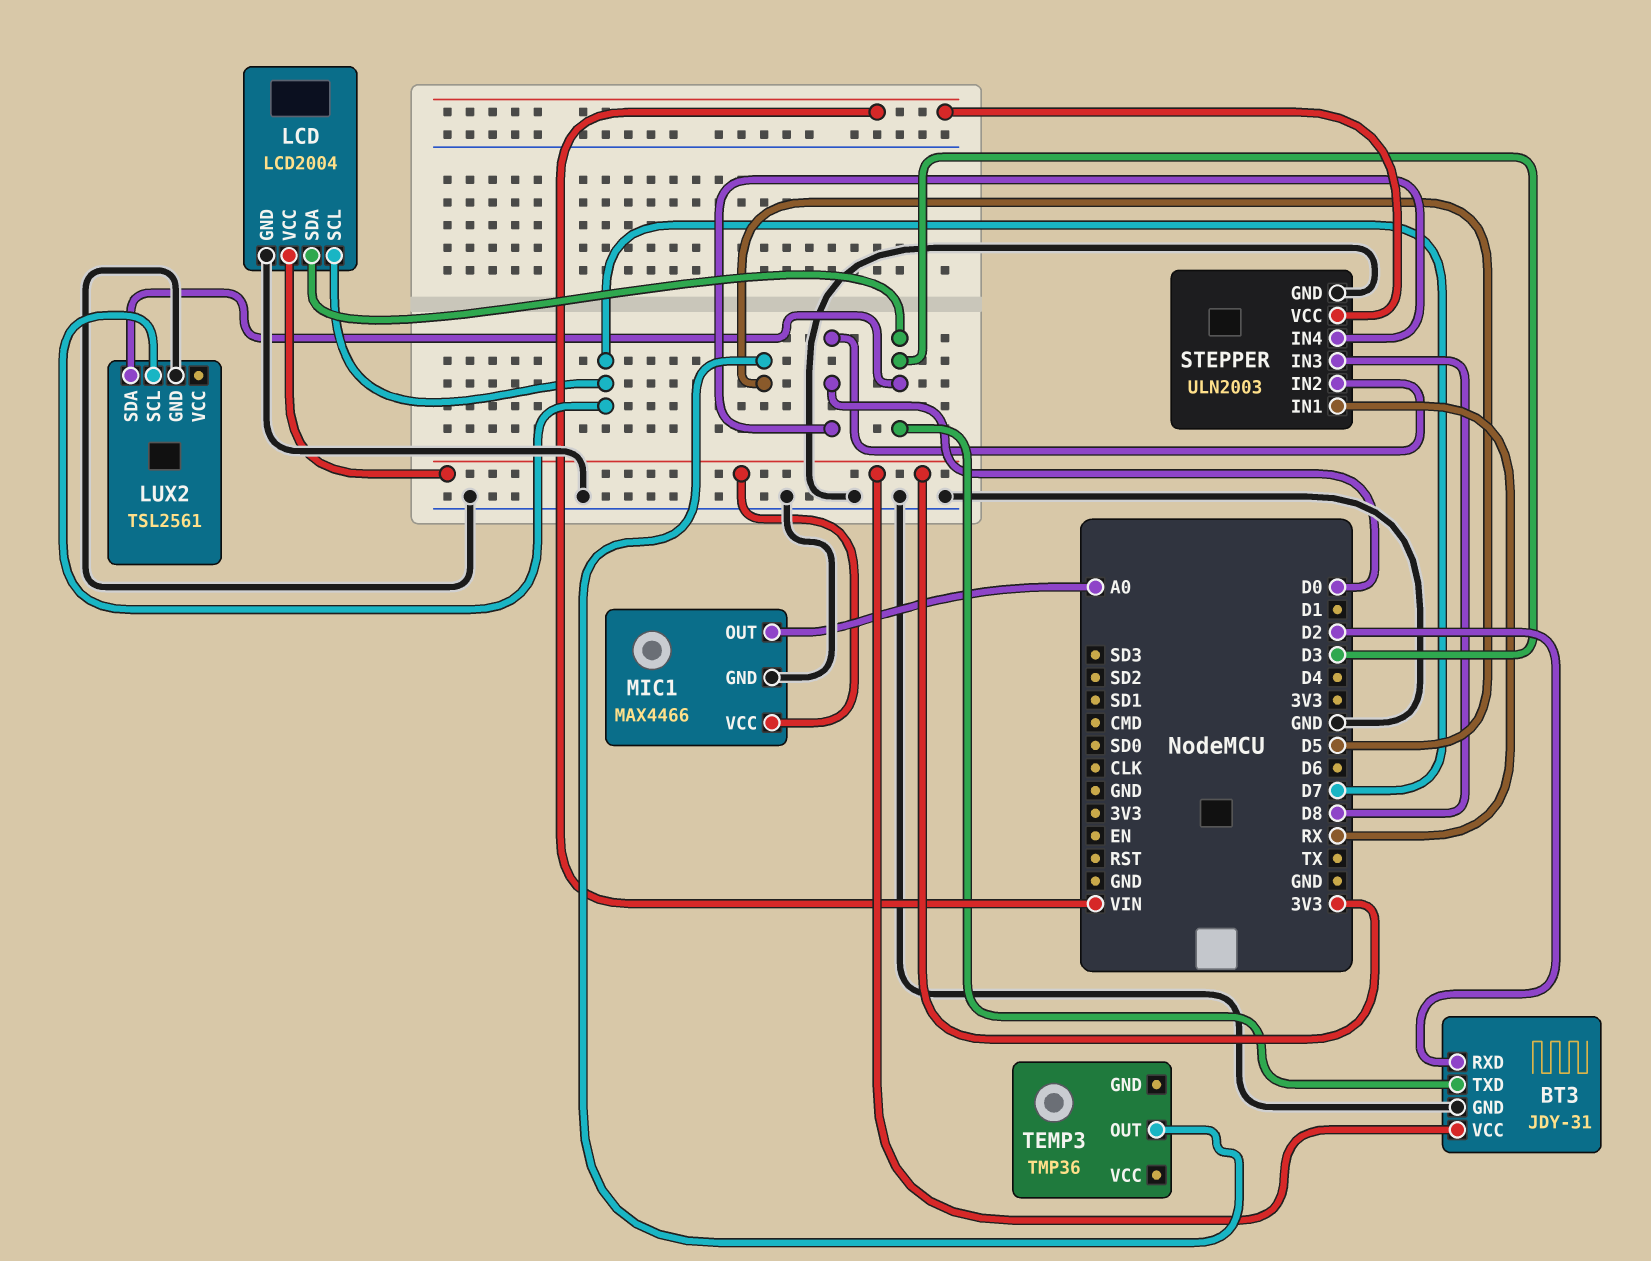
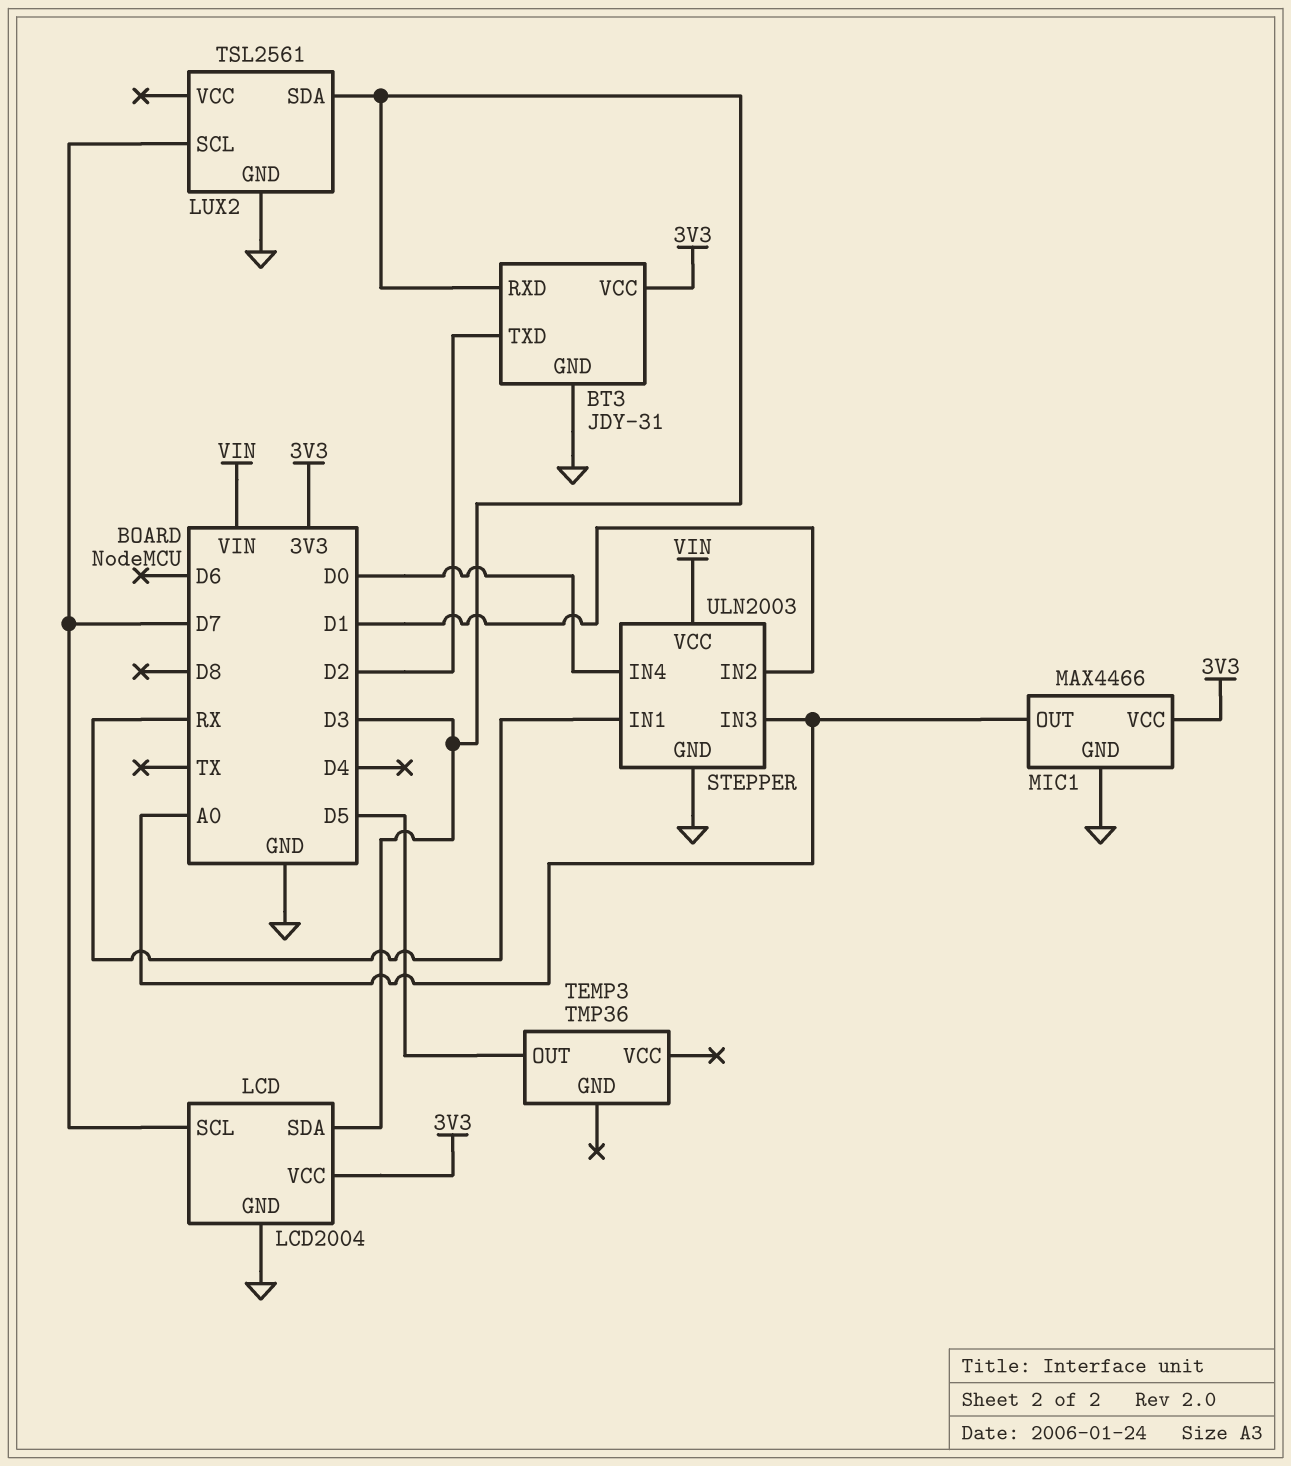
BT3 pin RXD: D2 -> D3
BT3 pin TXD: D3 -> D2
STEPPER pin IN2: D0 -> D1
STEPPER pin IN3: D8 -> A0

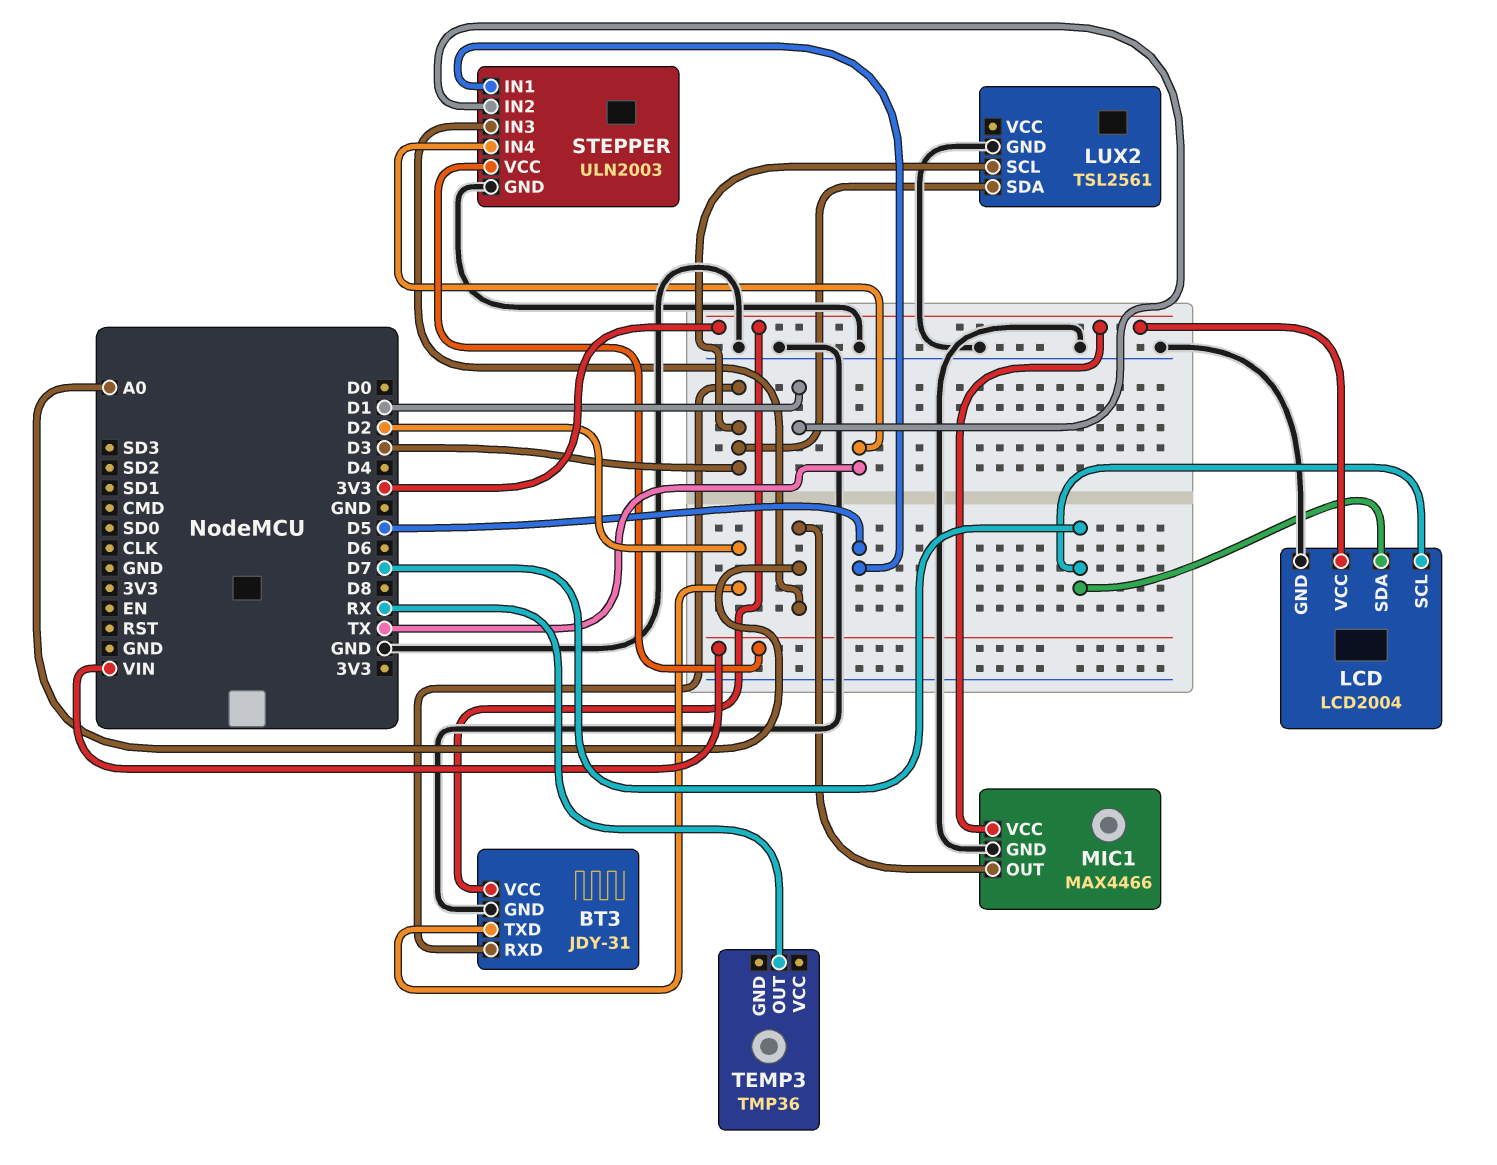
LCD pin SDA: D3 -> D7
LUX2 pin SCL: D7 -> D3
STEPPER pin IN1: RX -> D5
STEPPER pin IN4: D0 -> TX
TEMP3 pin OUT: D5 -> RX

